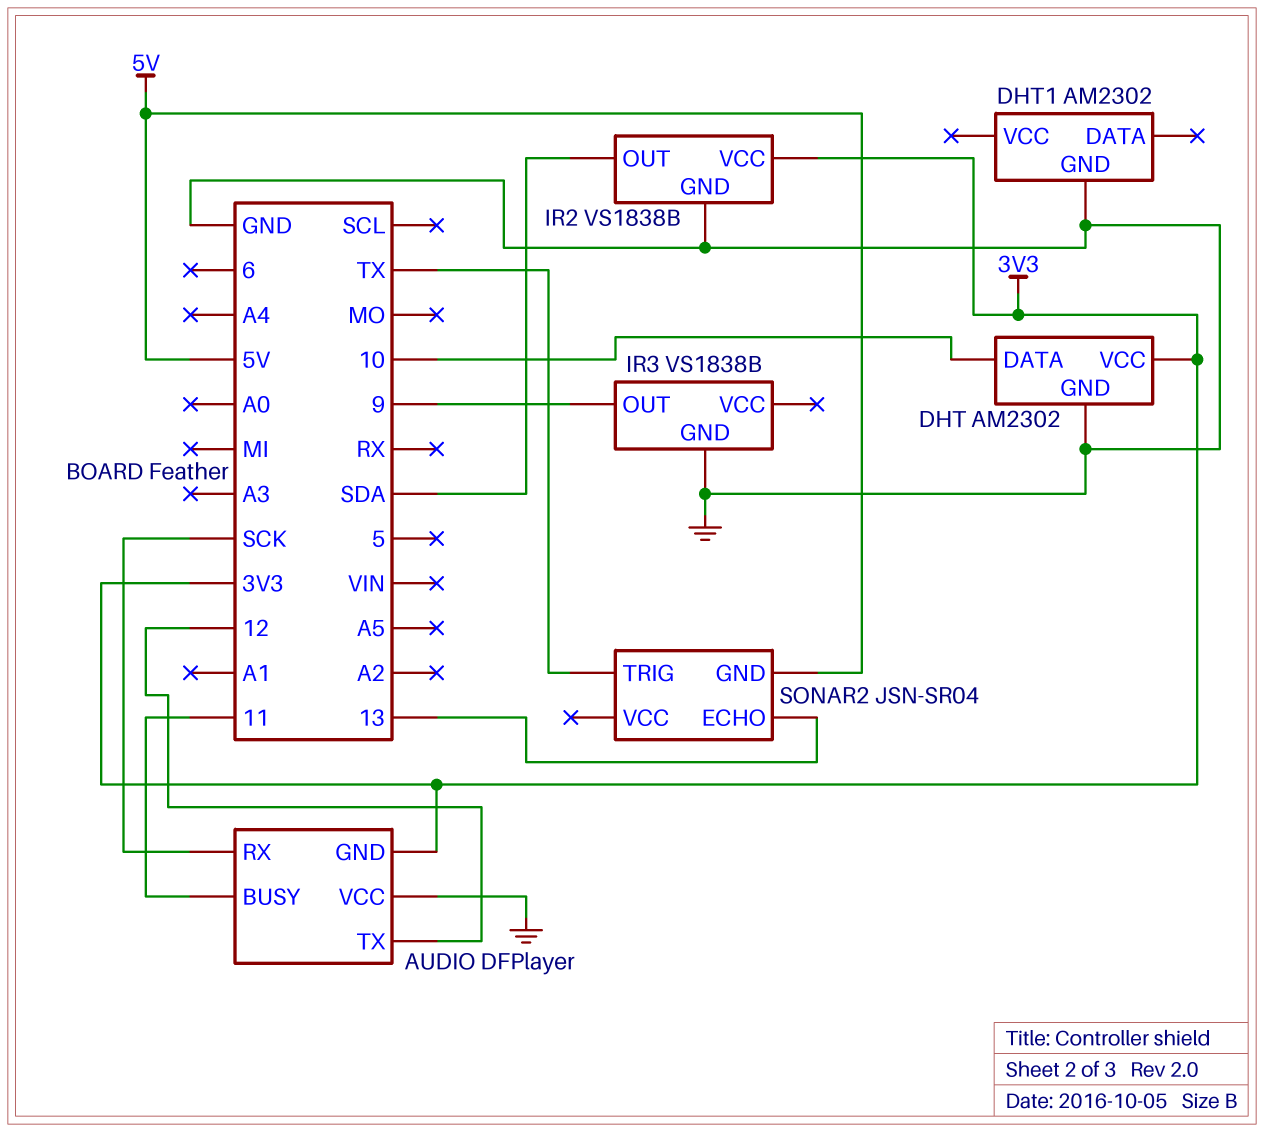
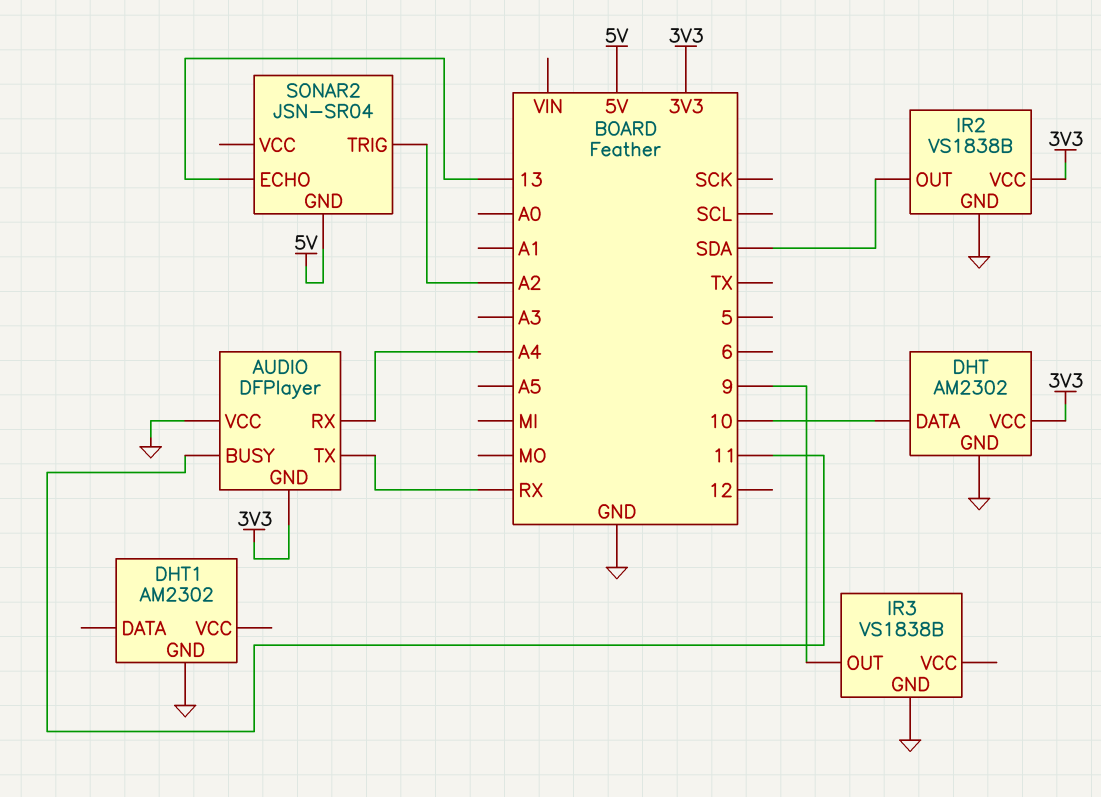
AUDIO pin RX: SCK -> A4
AUDIO pin TX: 12 -> RX
SONAR2 pin TRIG: TX -> A2

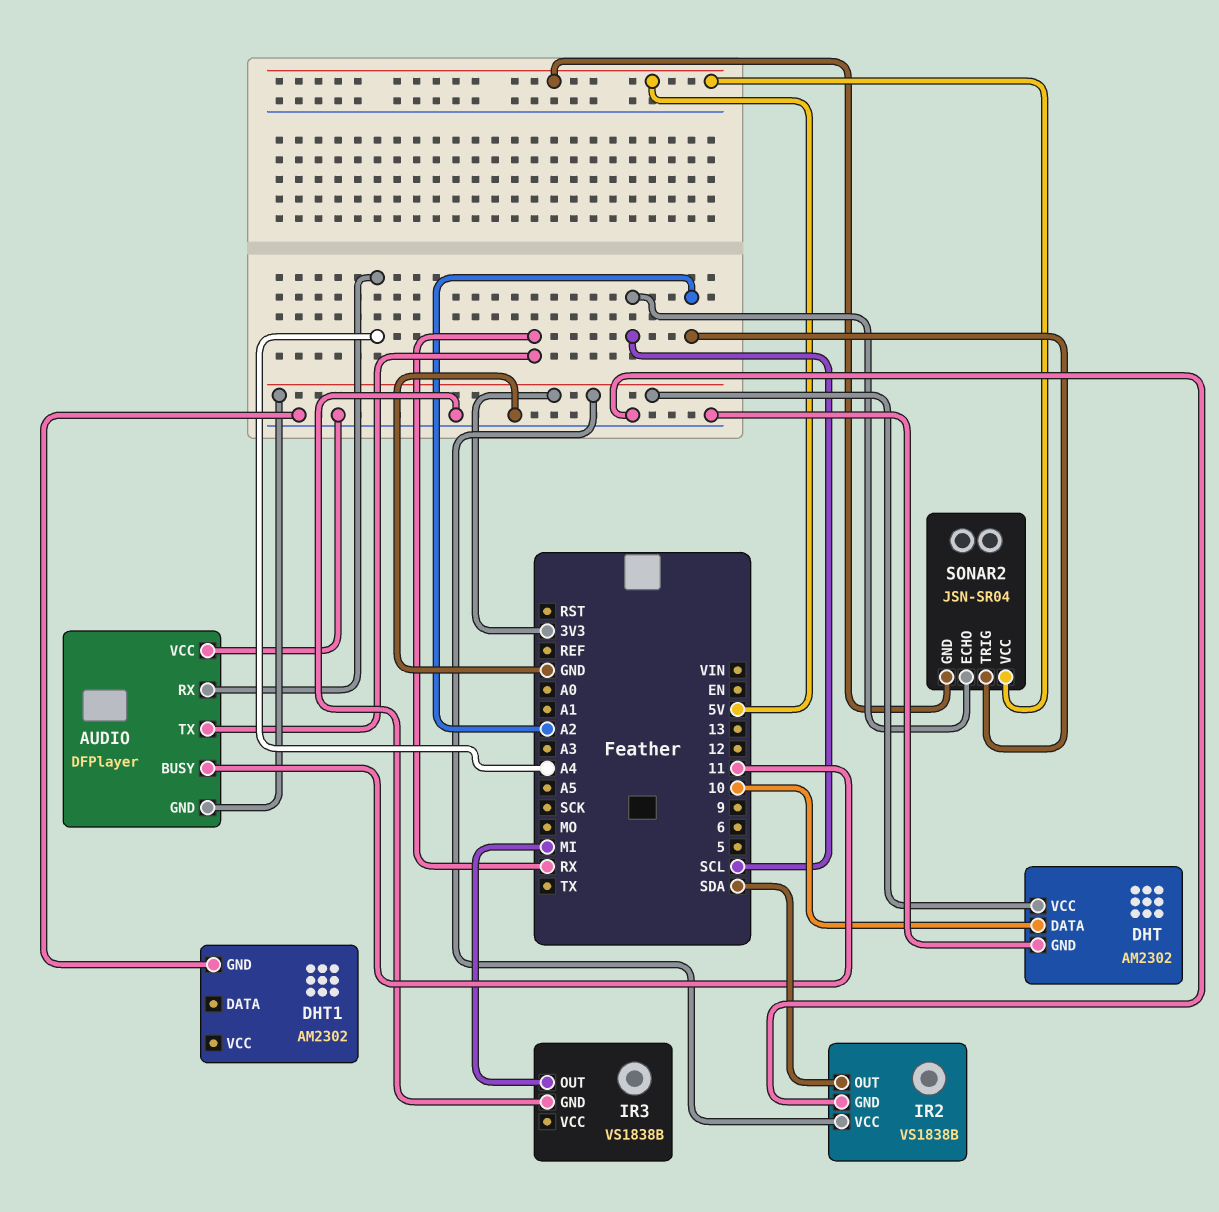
IR3 pin OUT: 9 -> MI
SONAR2 pin ECHO: 13 -> SCL
SONAR2 pin VCC: none -> 5V

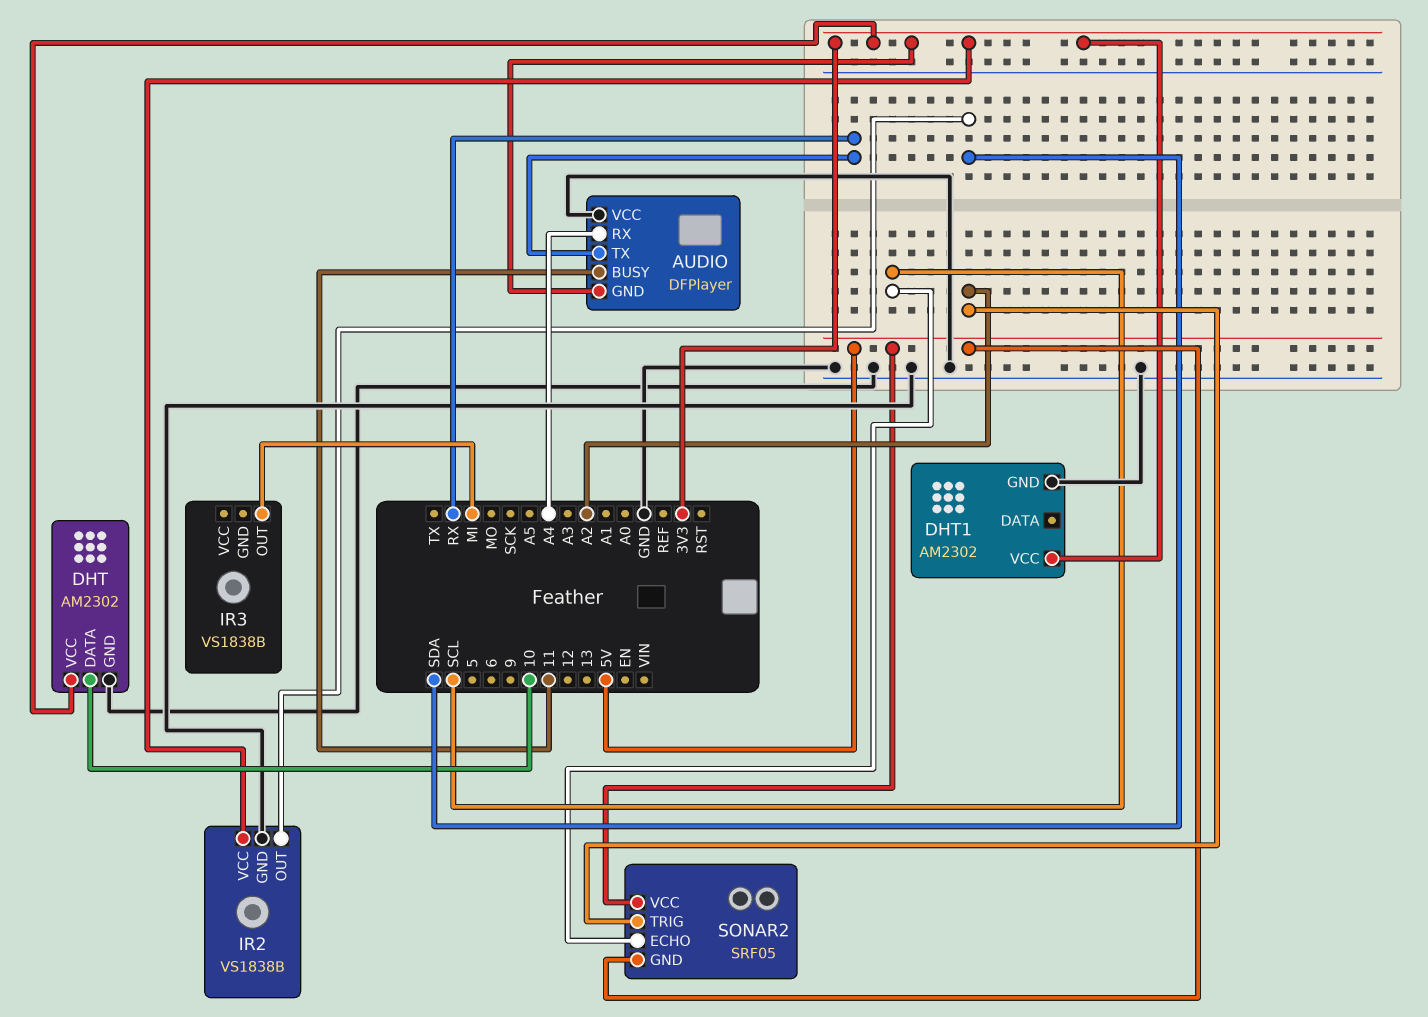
DHT1 pin VCC: none -> 3V3
IR3 pin GND: GND -> none
SONAR2: JSN-SR04 -> SRF05

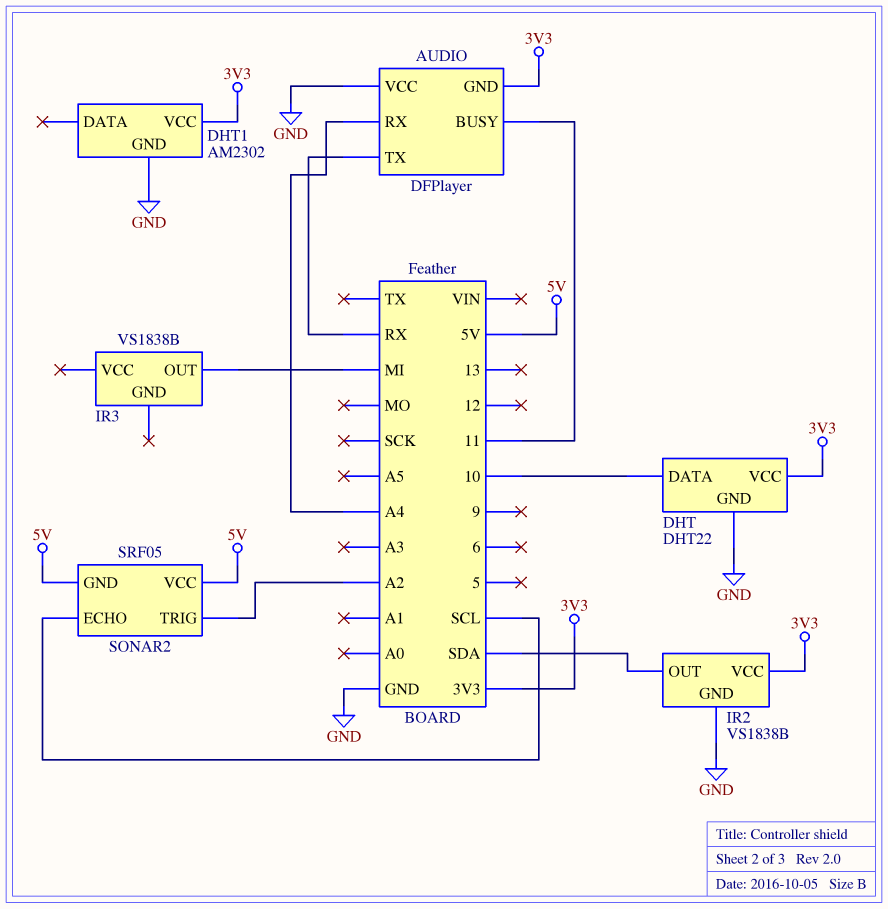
DHT: AM2302 -> DHT22

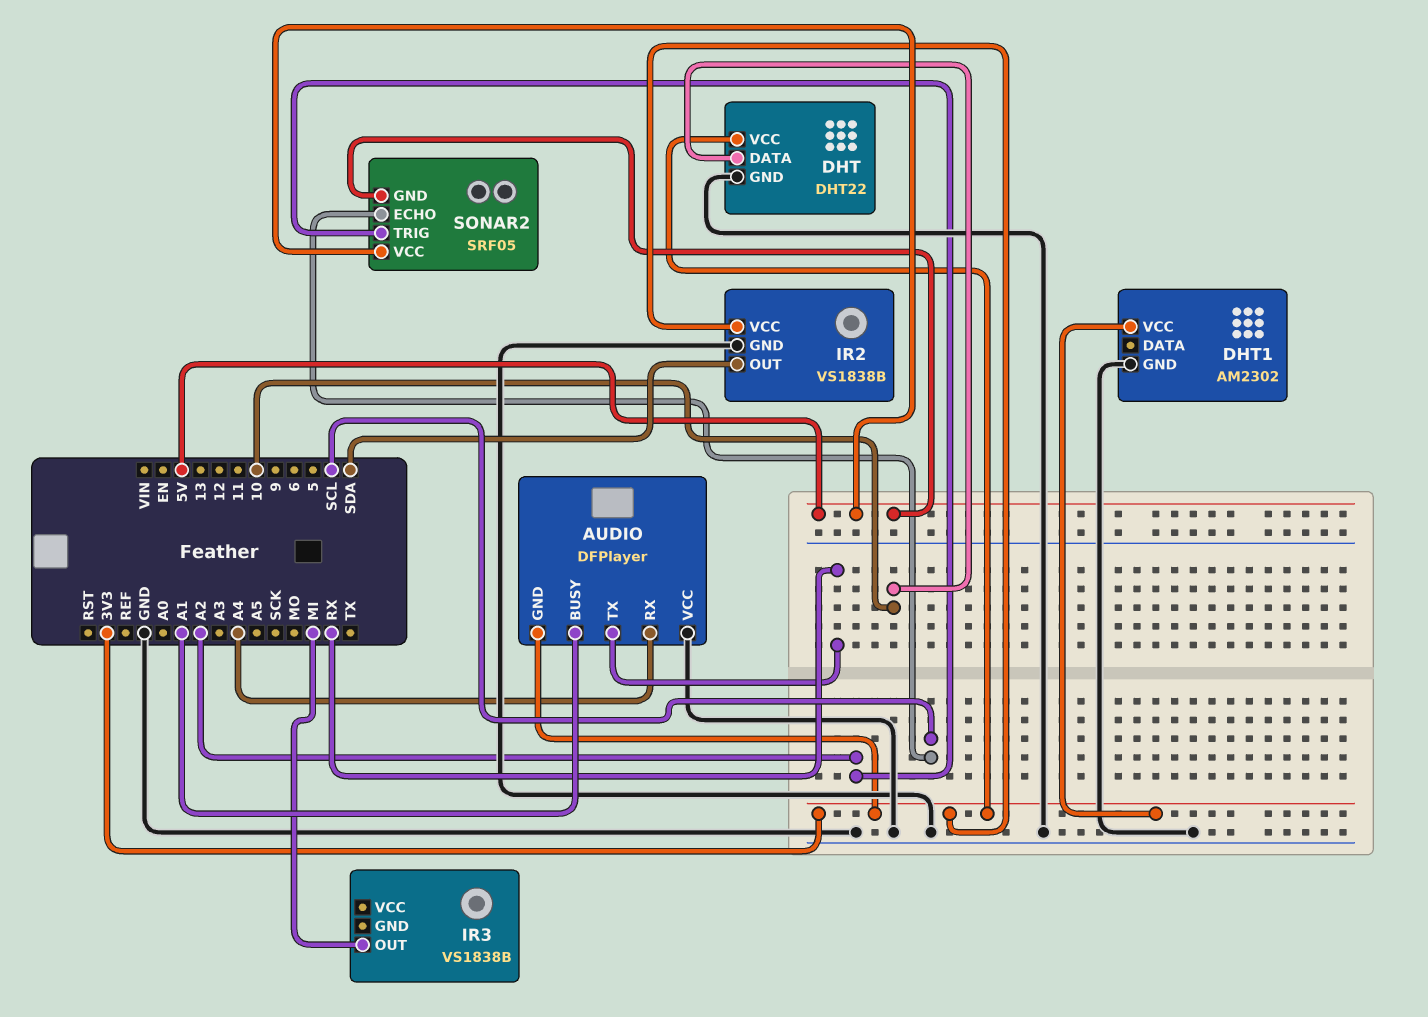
AUDIO pin BUSY: 11 -> A1

